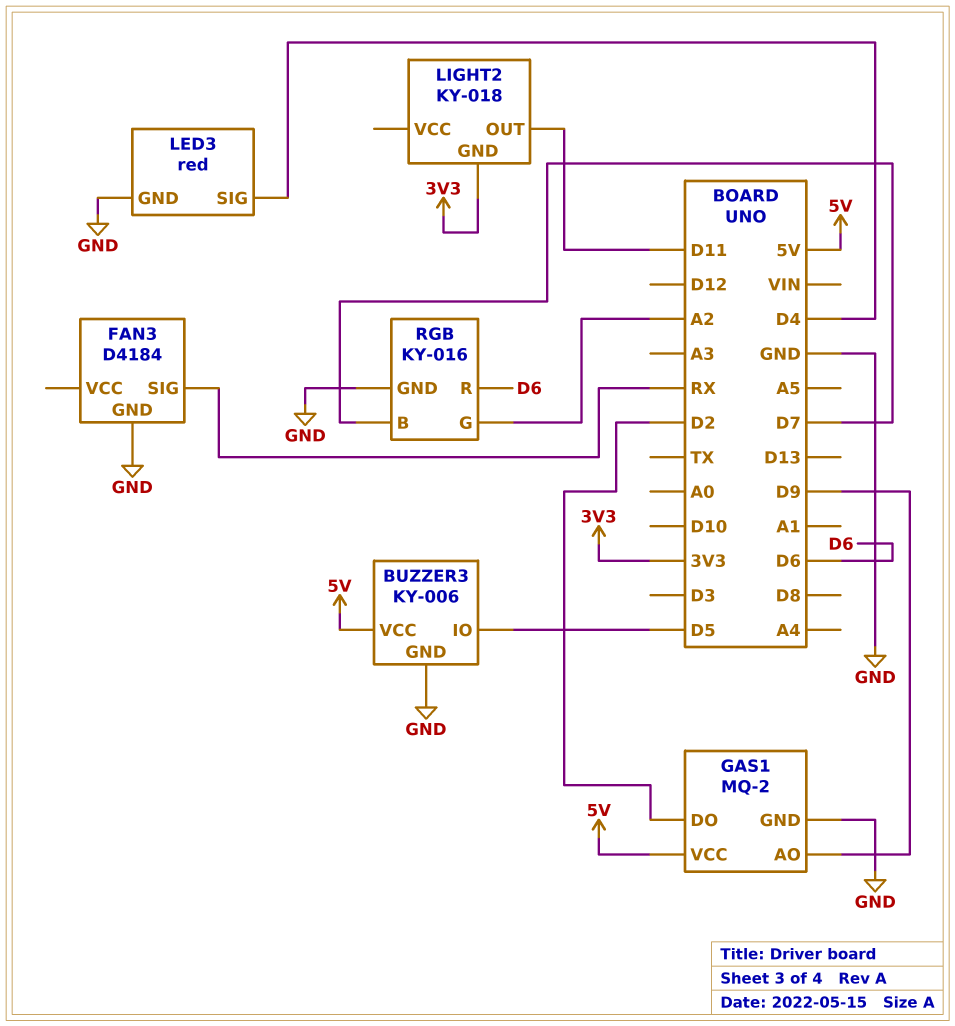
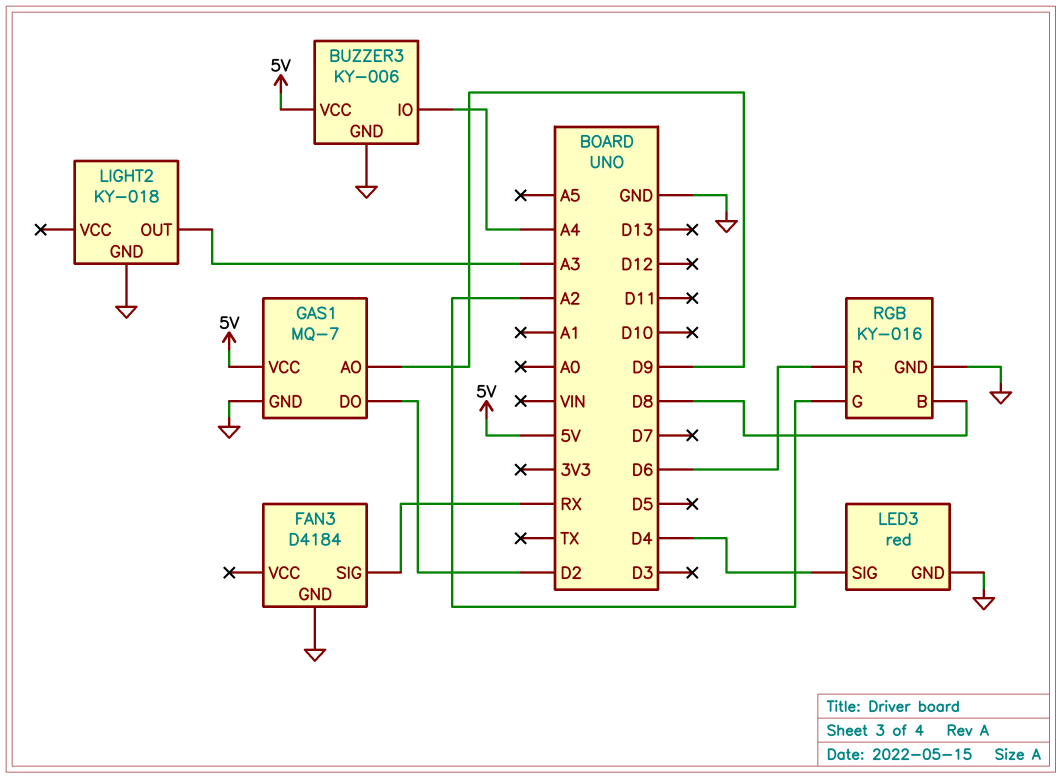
BUZZER3 pin IO: D5 -> A4
GAS1: MQ-2 -> MQ-7
LIGHT2 pin GND: 3V3 -> GND
LIGHT2 pin OUT: D11 -> A3
RGB pin B: D7 -> D8

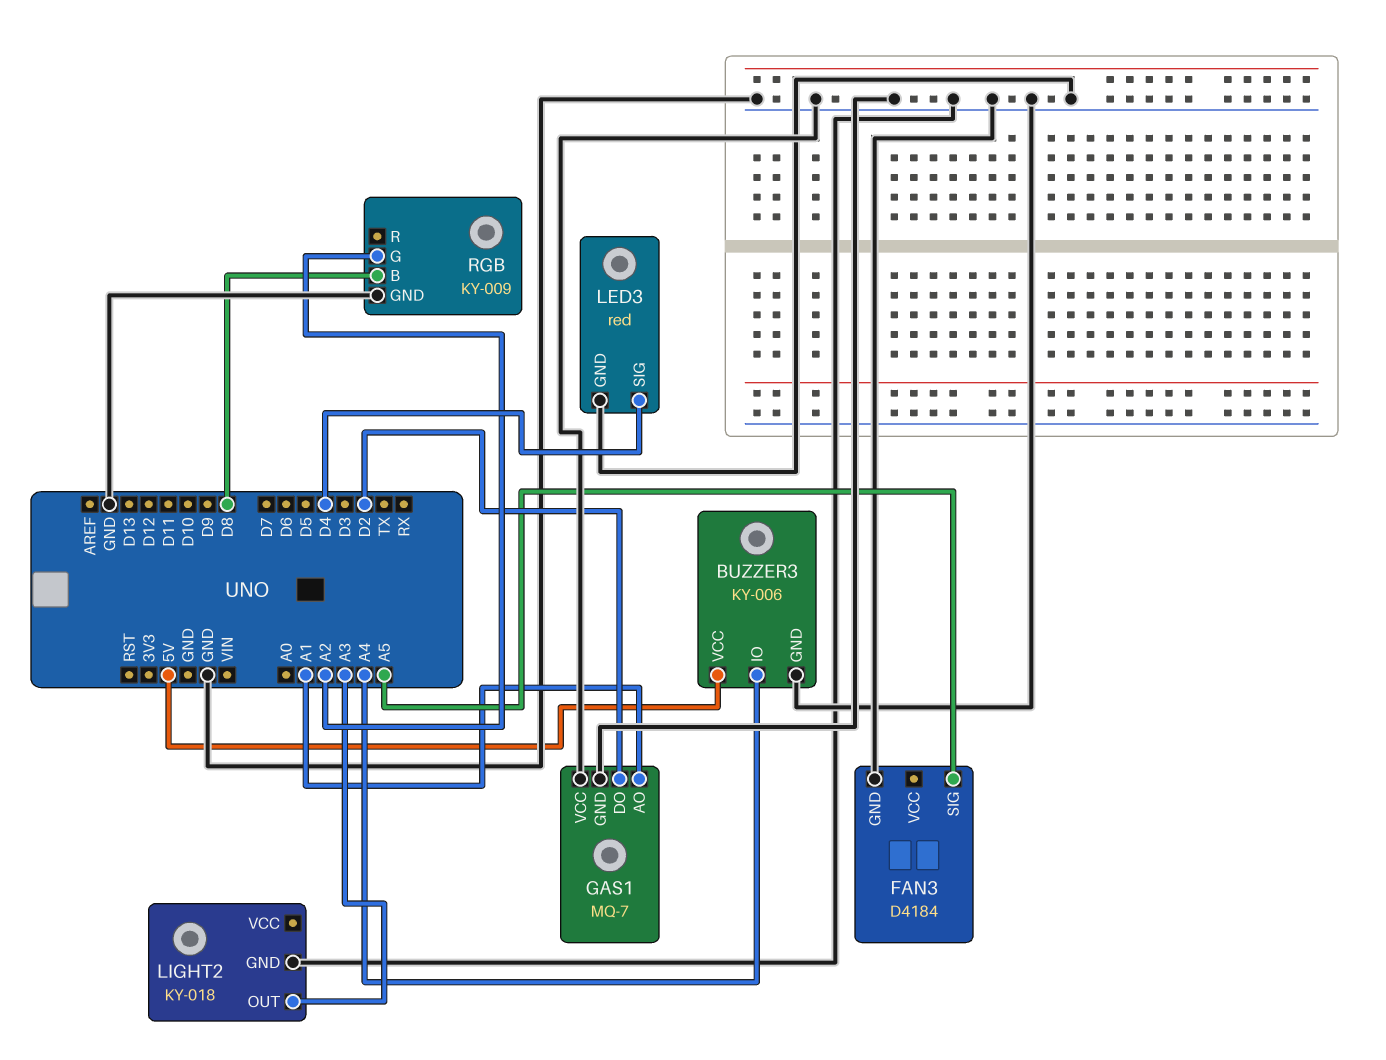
FAN3 pin SIG: RX -> A5
GAS1 pin AO: D9 -> A1
GAS1 pin VCC: 5V -> GND
RGB: KY-016 -> KY-009
RGB pin R: D6 -> none

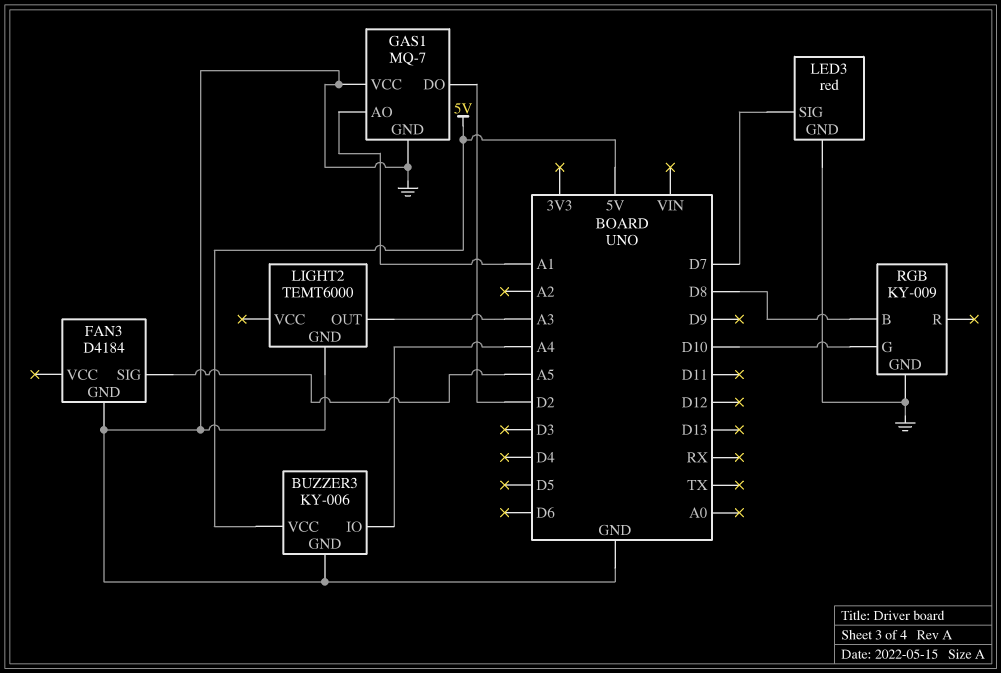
LED3 pin SIG: D4 -> D7
LIGHT2: KY-018 -> TEMT6000
RGB pin G: A2 -> D10

